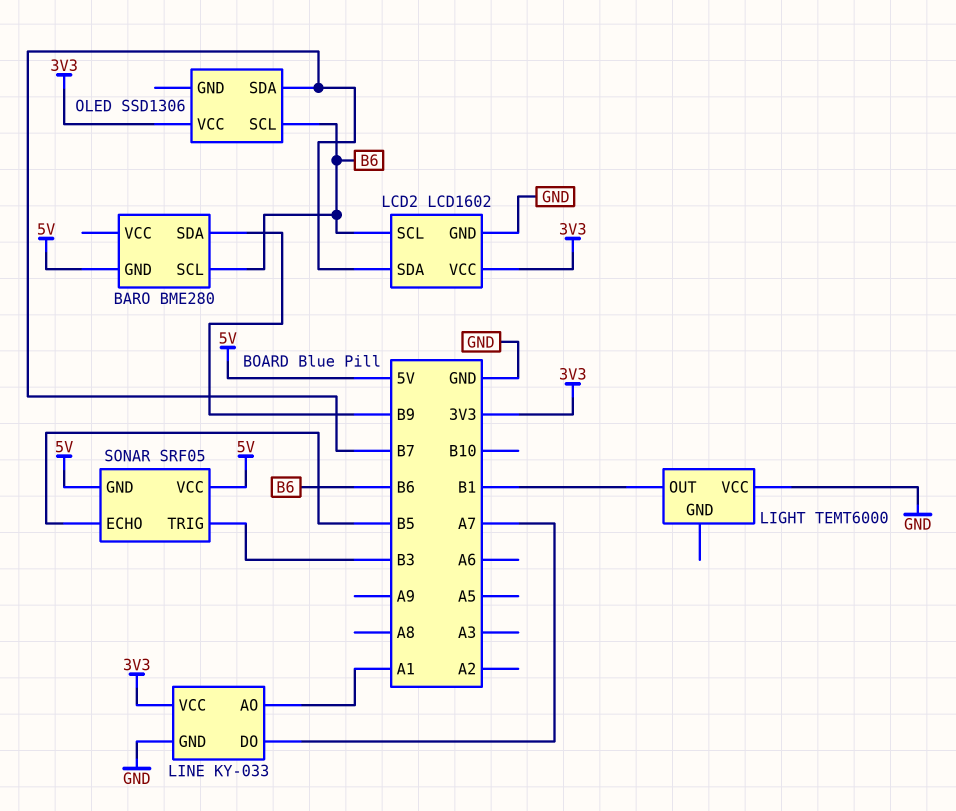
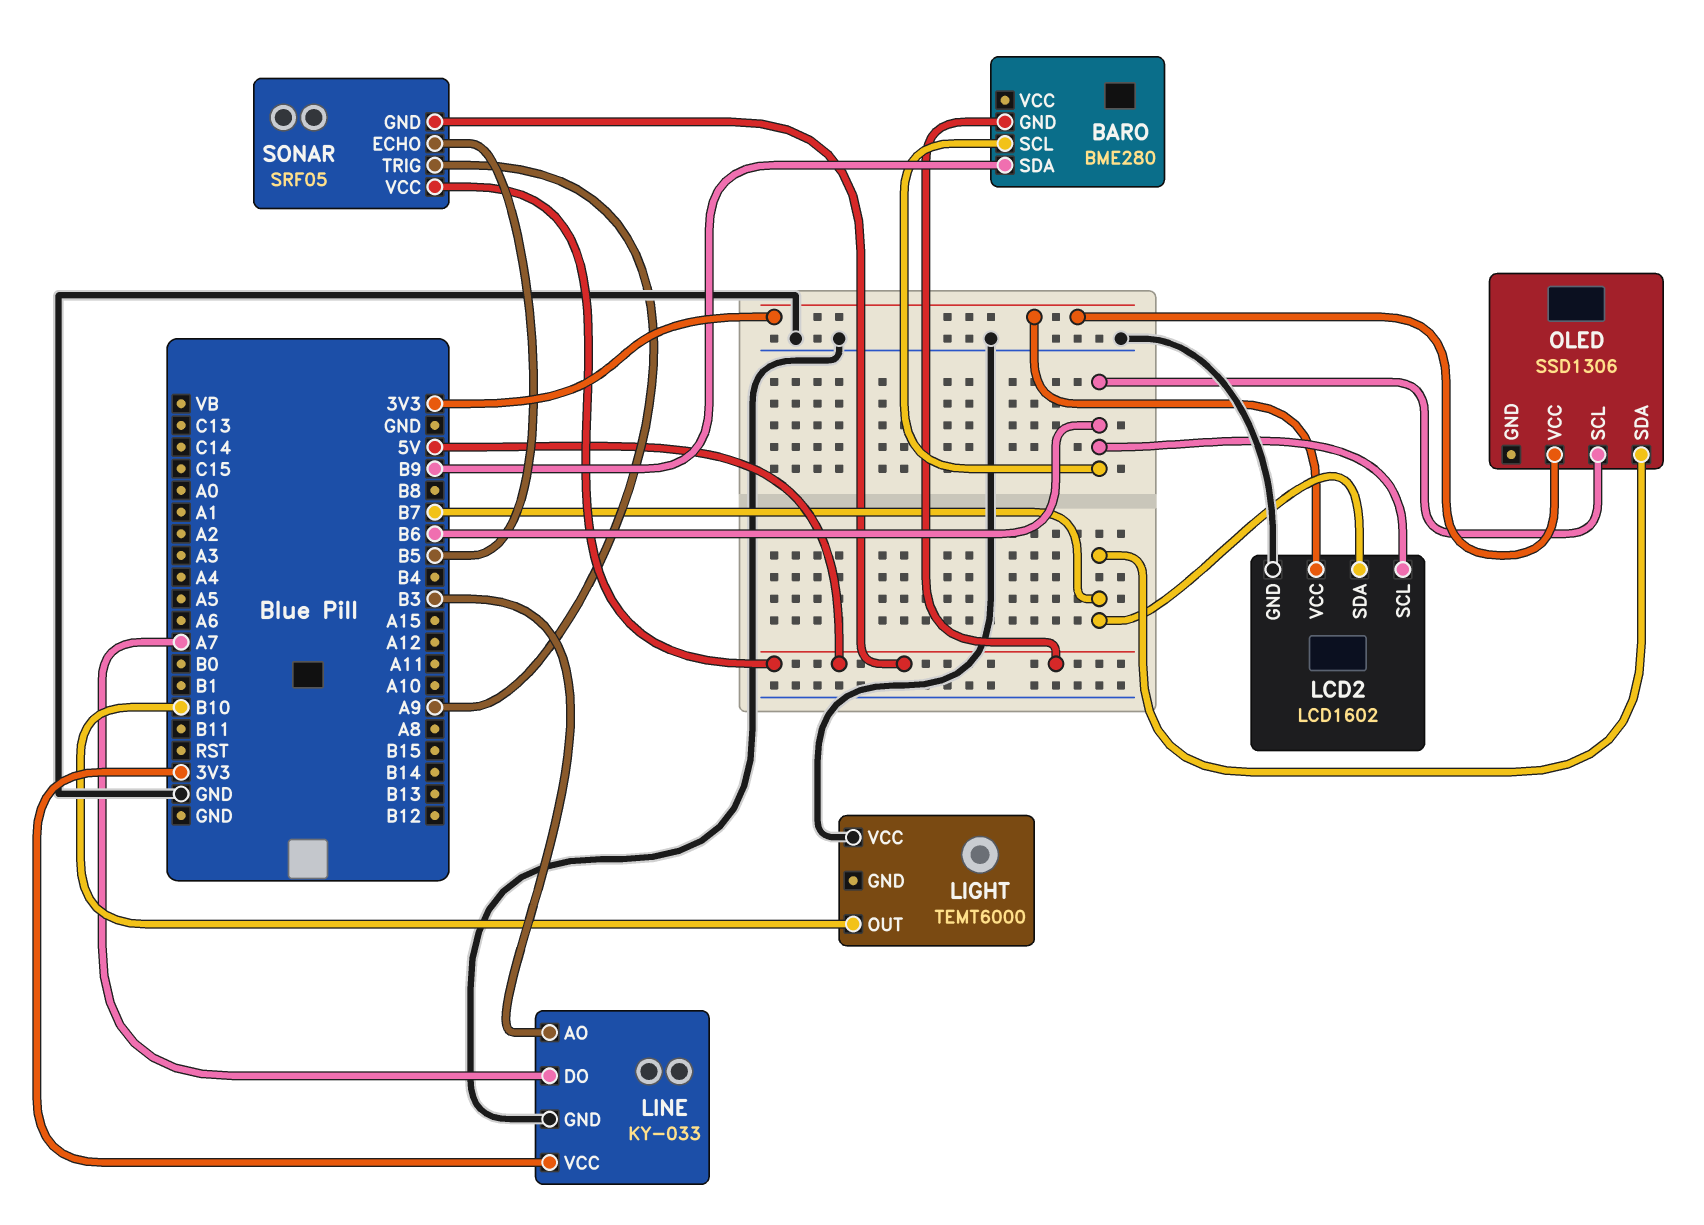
LIGHT pin OUT: B1 -> B10
LINE pin AO: A1 -> B3
SONAR pin TRIG: B3 -> A9

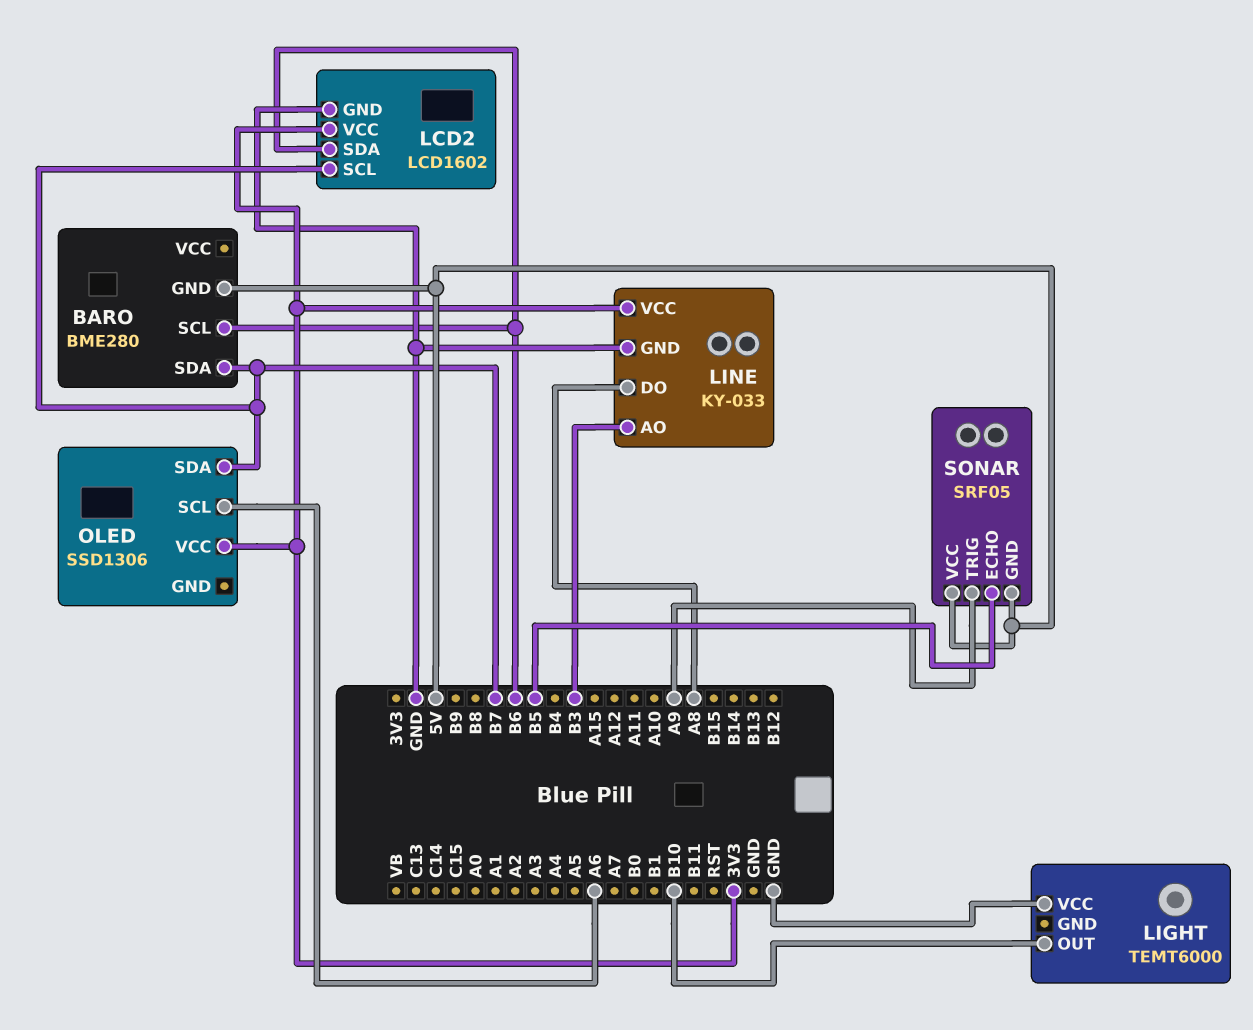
BARO pin SDA: B9 -> B7
LCD2 pin SCL: B6 -> B7
LCD2 pin SDA: B7 -> B6
LINE pin DO: A7 -> A8
OLED pin SCL: B6 -> A6

